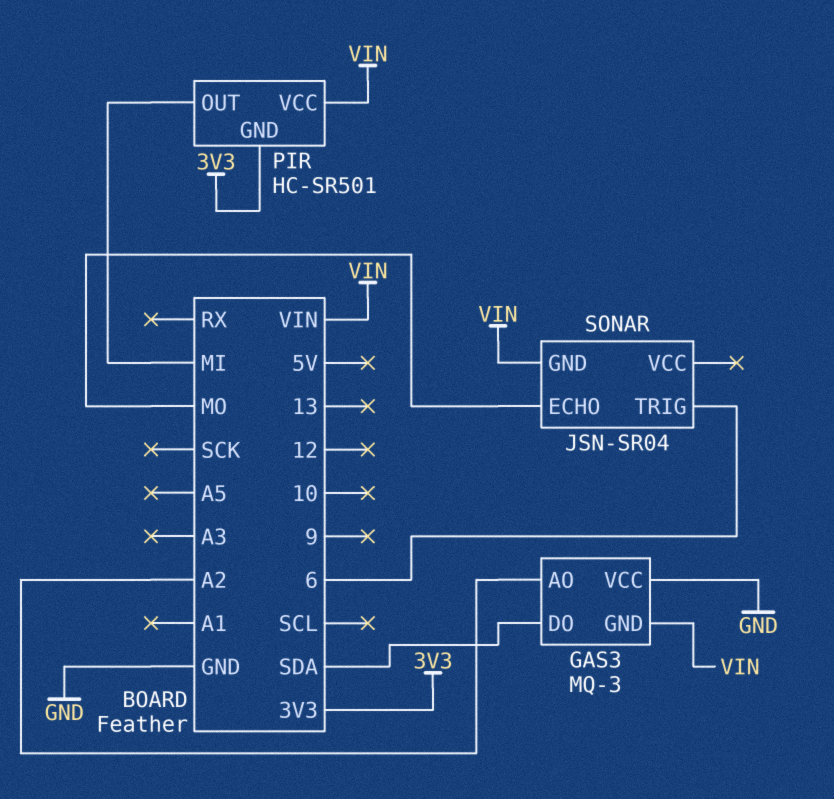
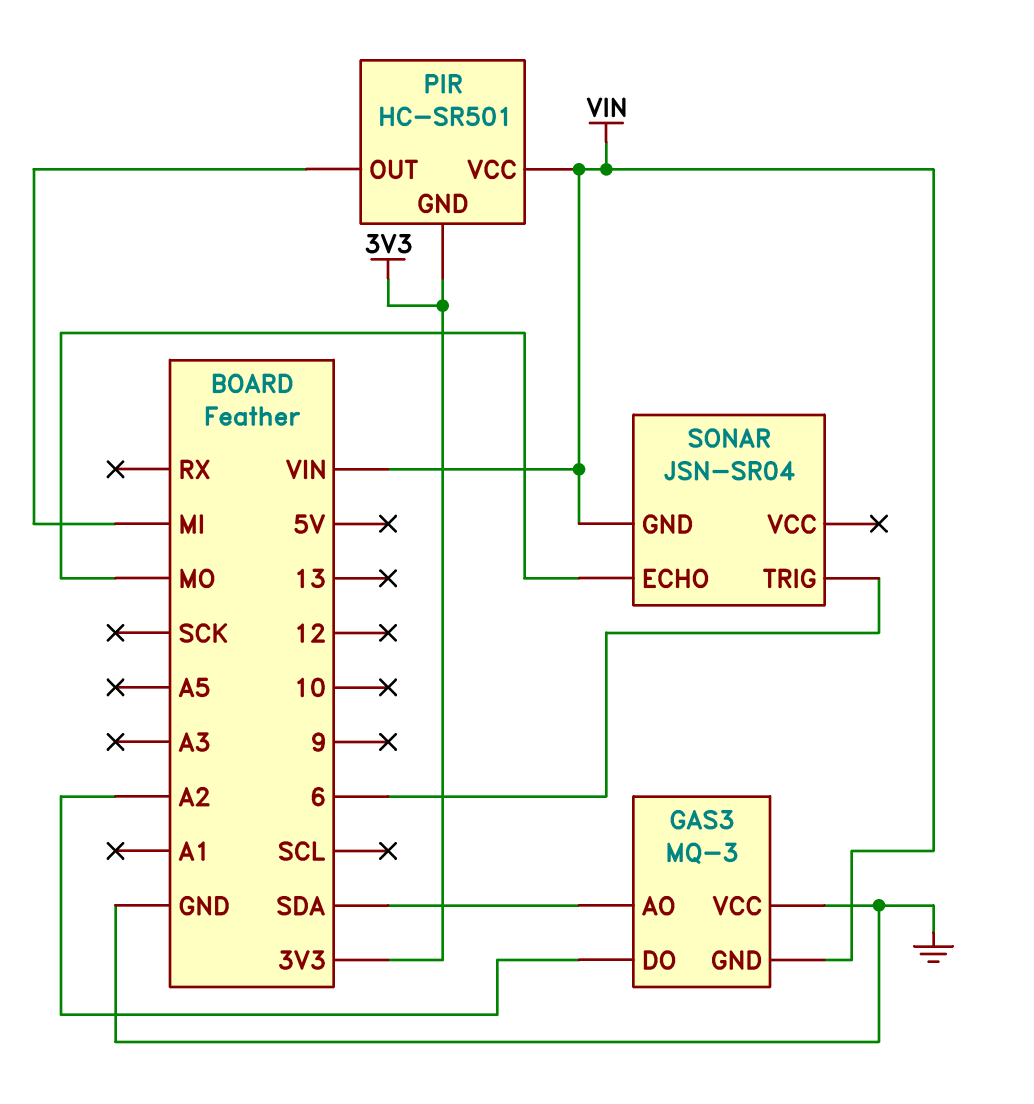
GAS3 pin AO: A2 -> SDA
GAS3 pin DO: SDA -> A2

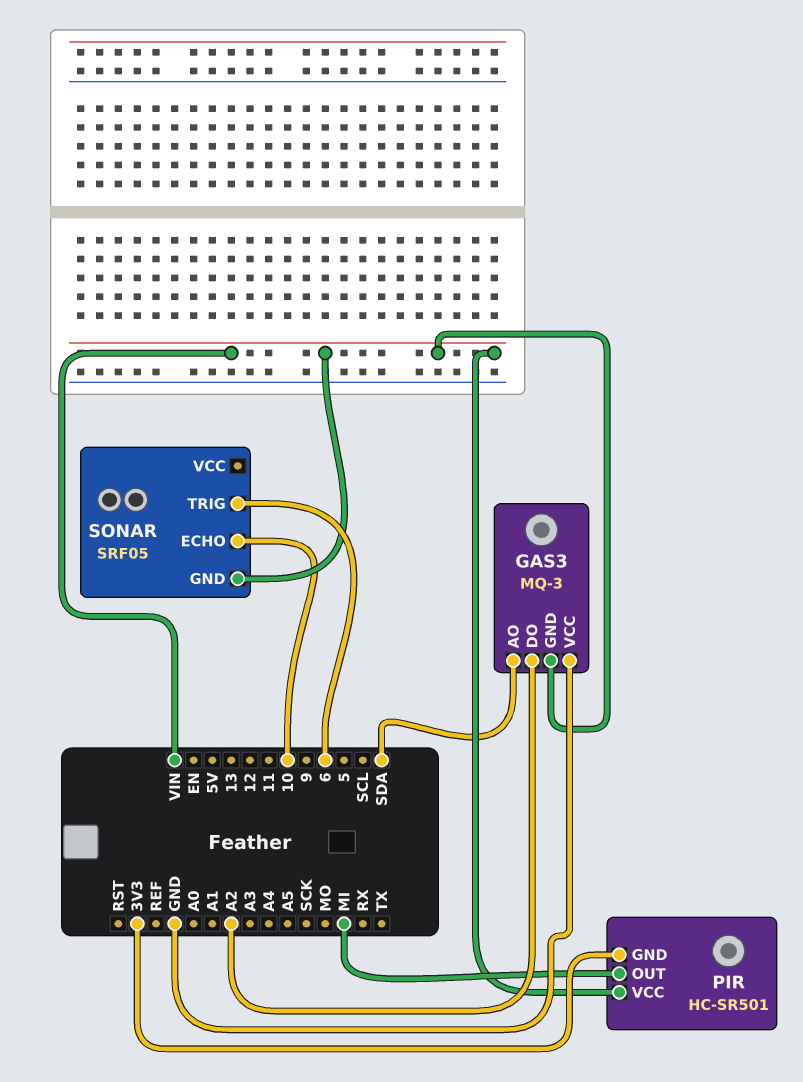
SONAR: JSN-SR04 -> SRF05
SONAR pin ECHO: MO -> 10

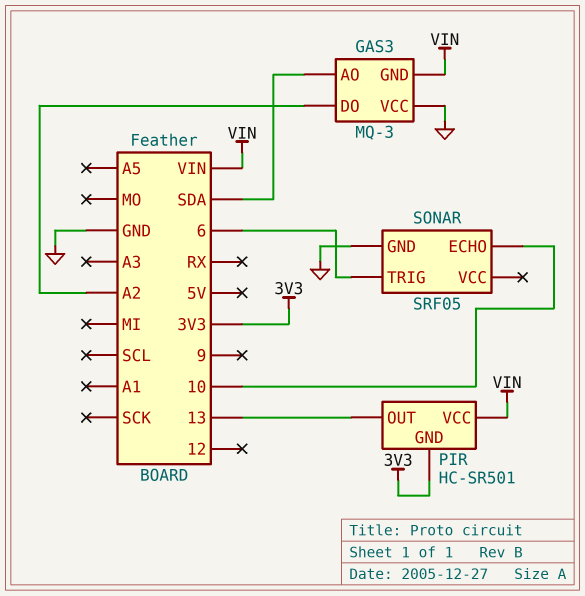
PIR pin OUT: MI -> 13
SONAR pin GND: VIN -> GND

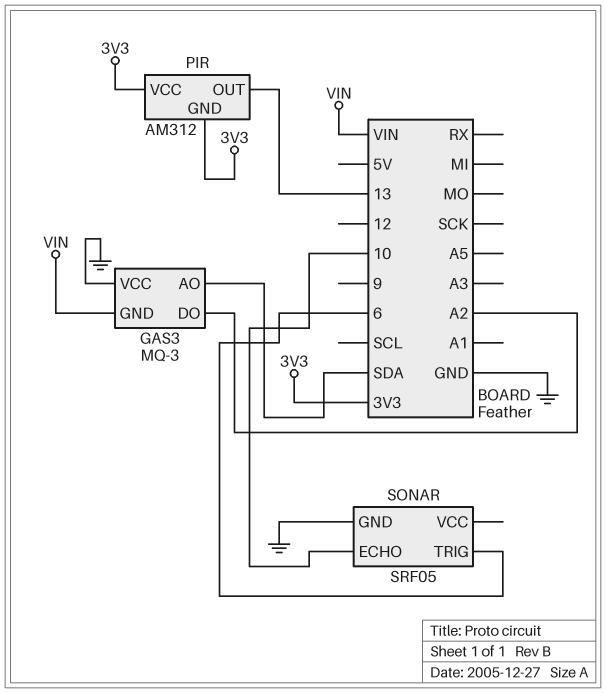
PIR: HC-SR501 -> AM312
PIR pin VCC: VIN -> 3V3

